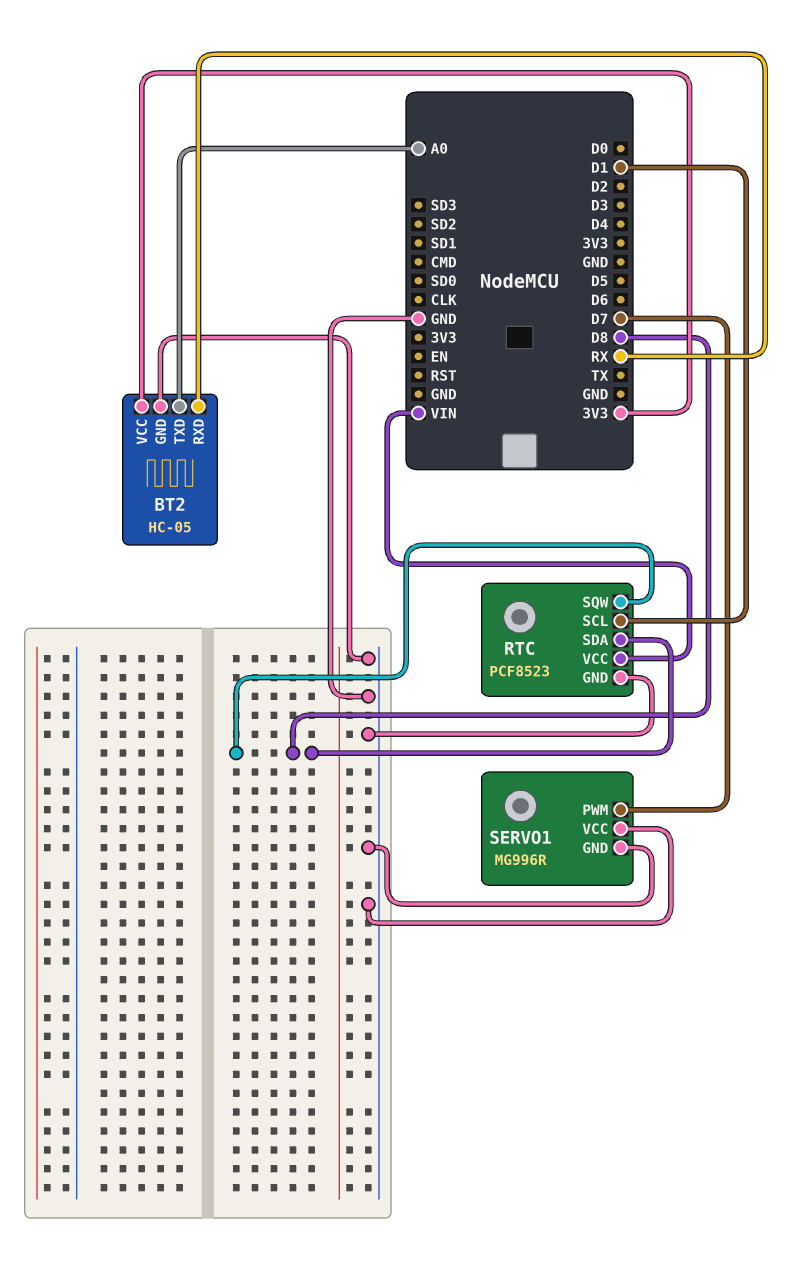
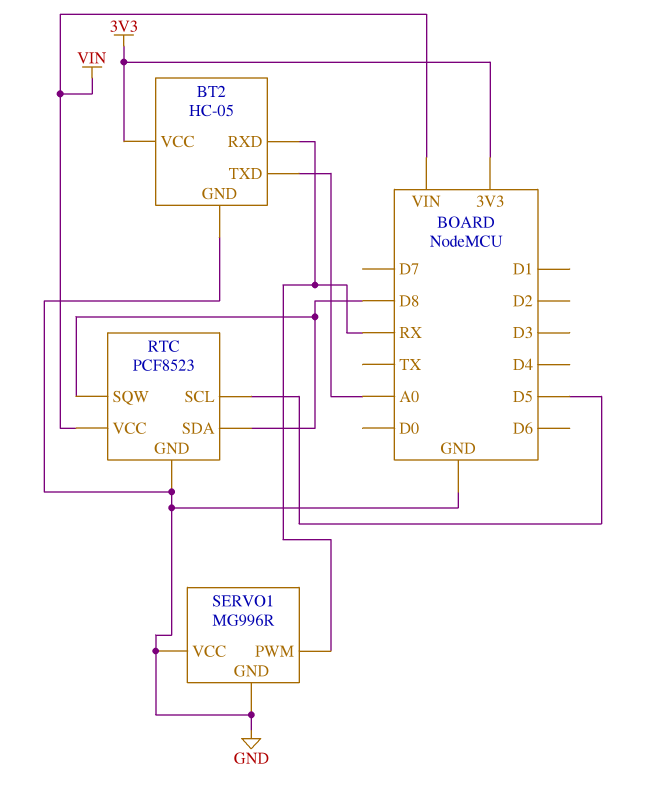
RTC pin SCL: D1 -> D5
SERVO1 pin PWM: D7 -> RX

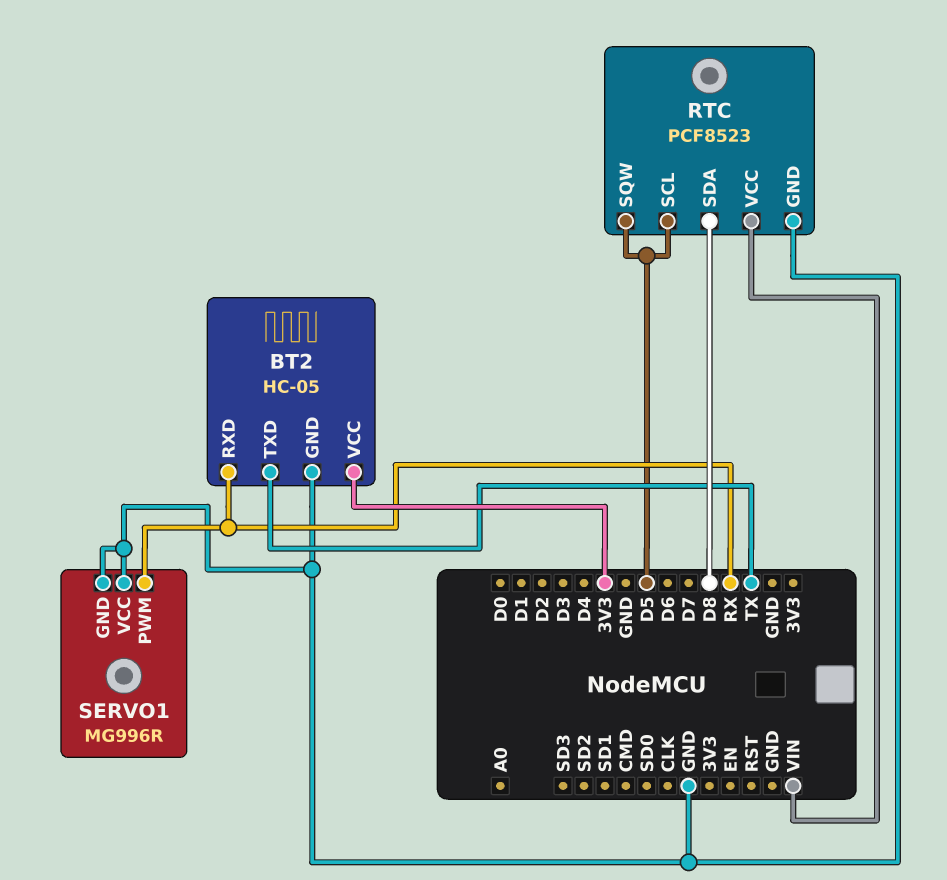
BT2 pin TXD: A0 -> TX
RTC pin SQW: D8 -> D5

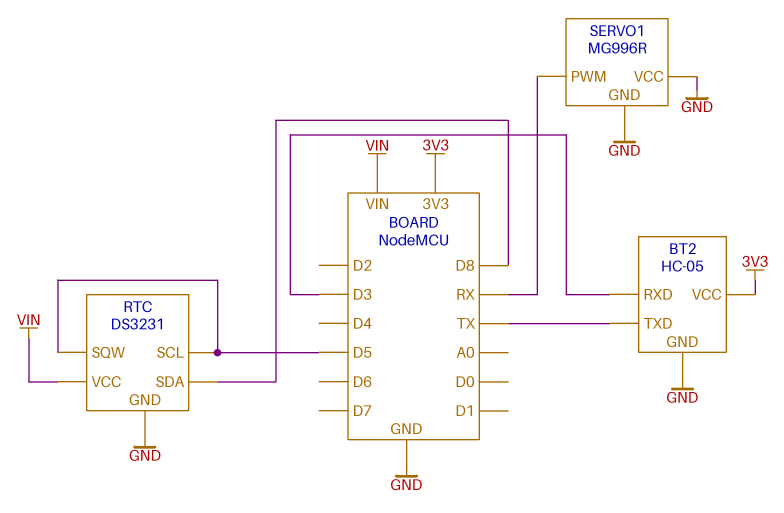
BT2 pin RXD: RX -> D3
RTC: PCF8523 -> DS3231

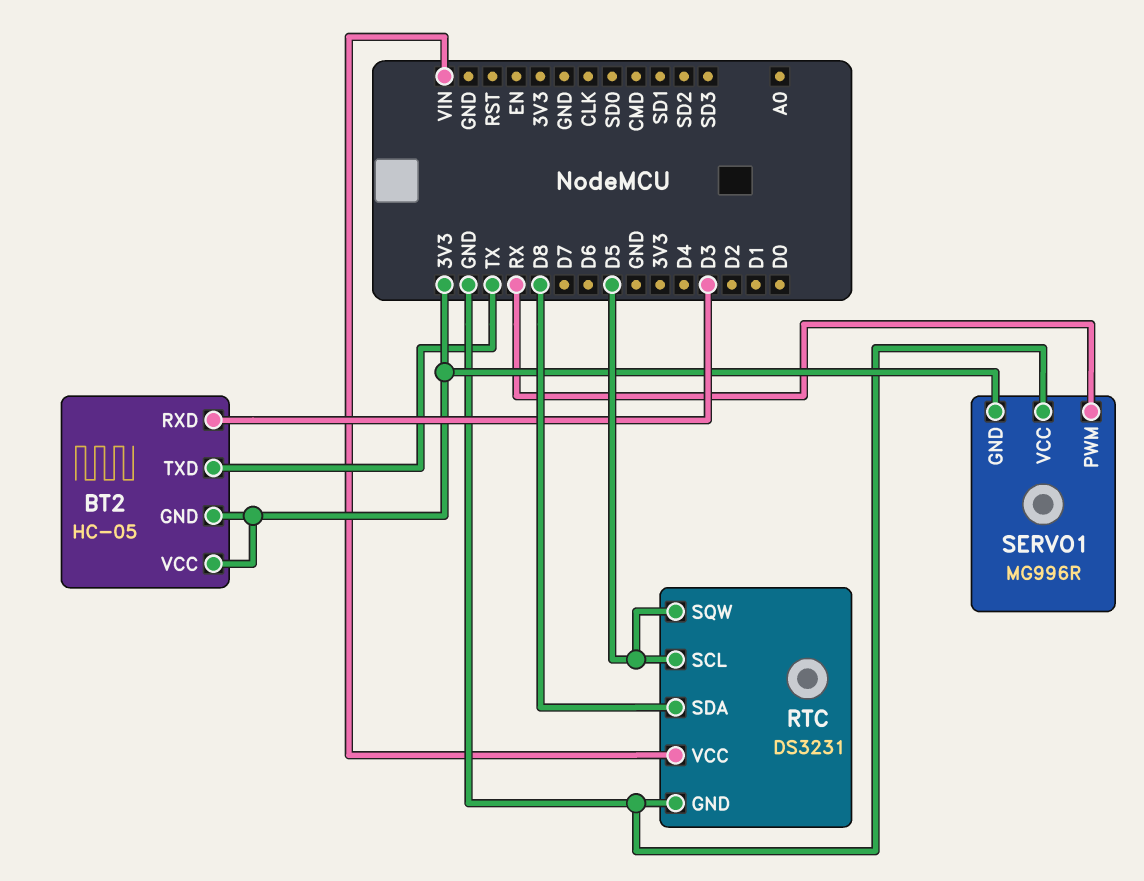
BT2 pin GND: GND -> 3V3
SERVO1 pin GND: GND -> 3V3

